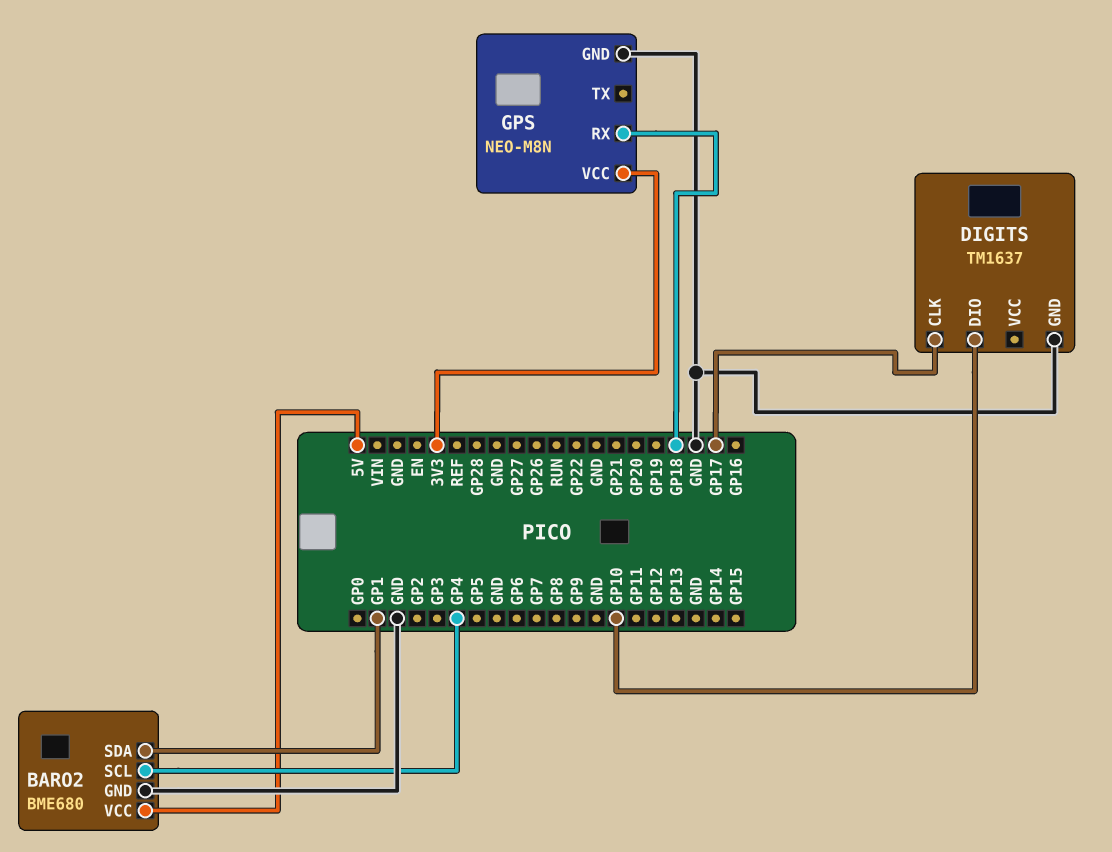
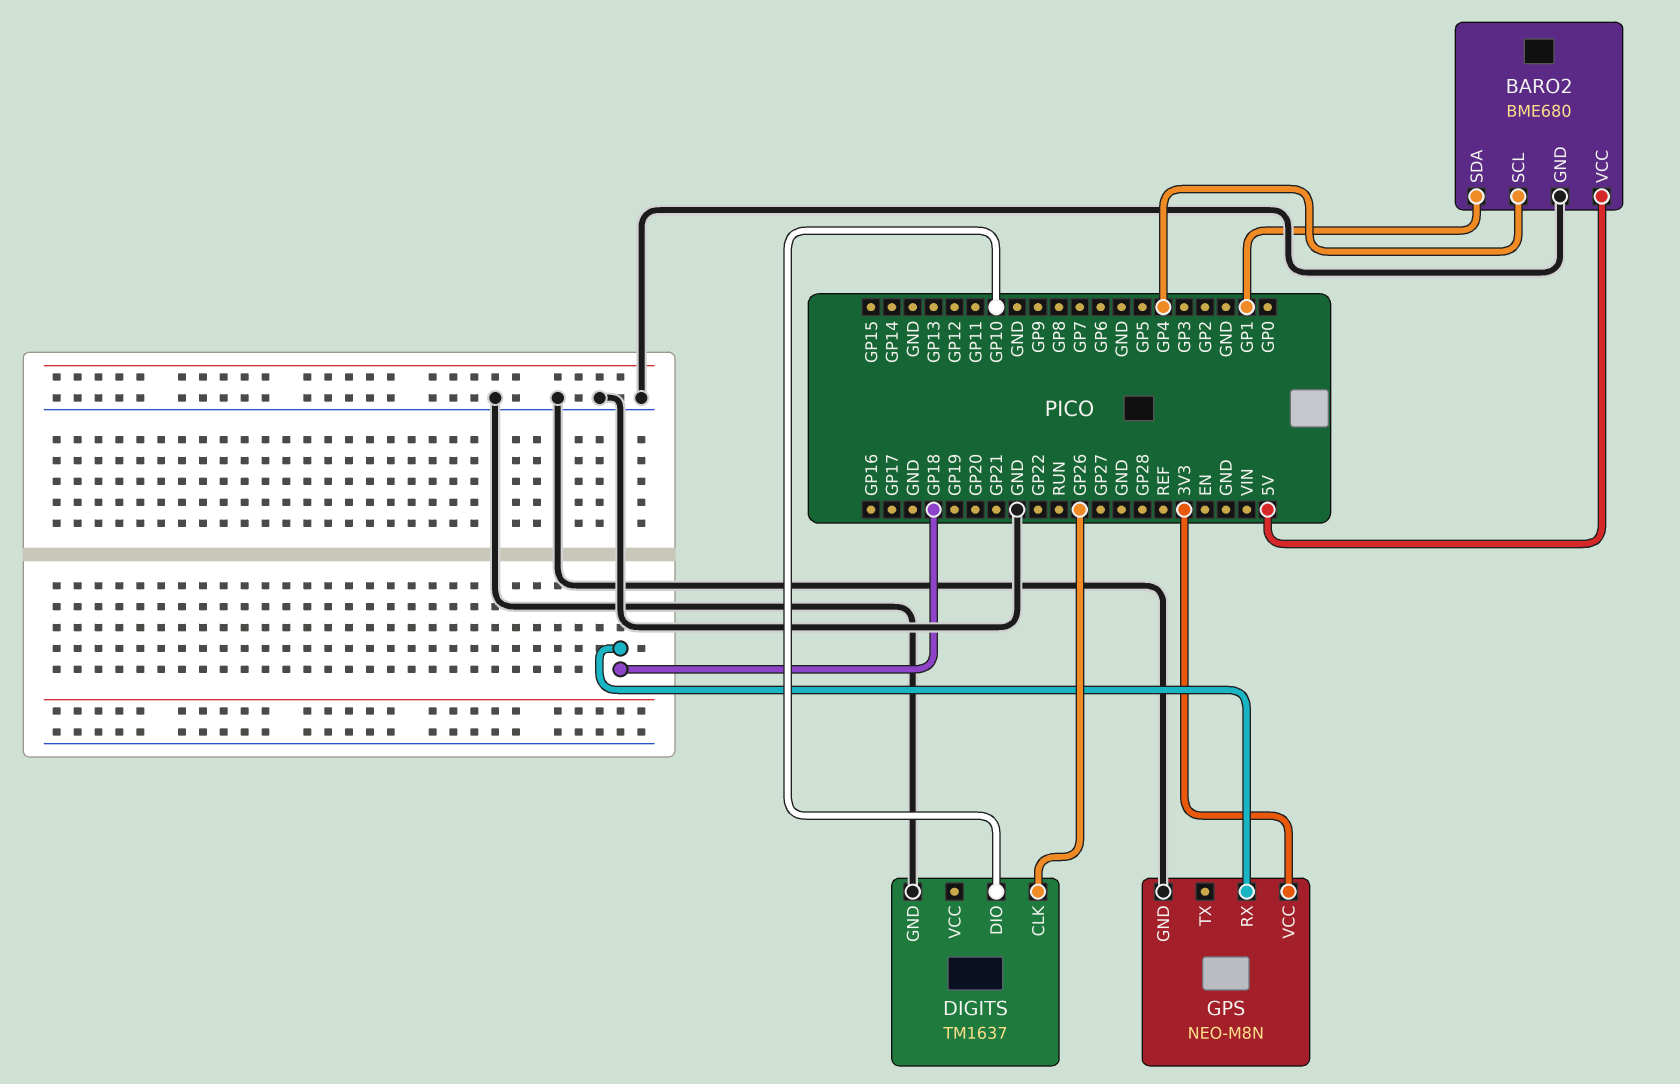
DIGITS pin CLK: GP17 -> GP26

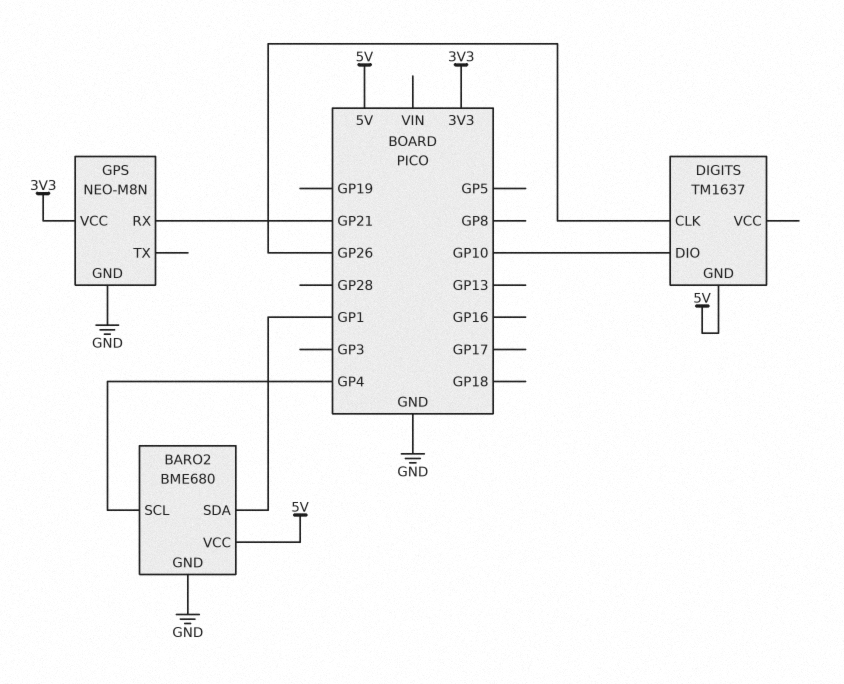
DIGITS pin GND: GND -> 5V
GPS pin RX: GP18 -> GP21

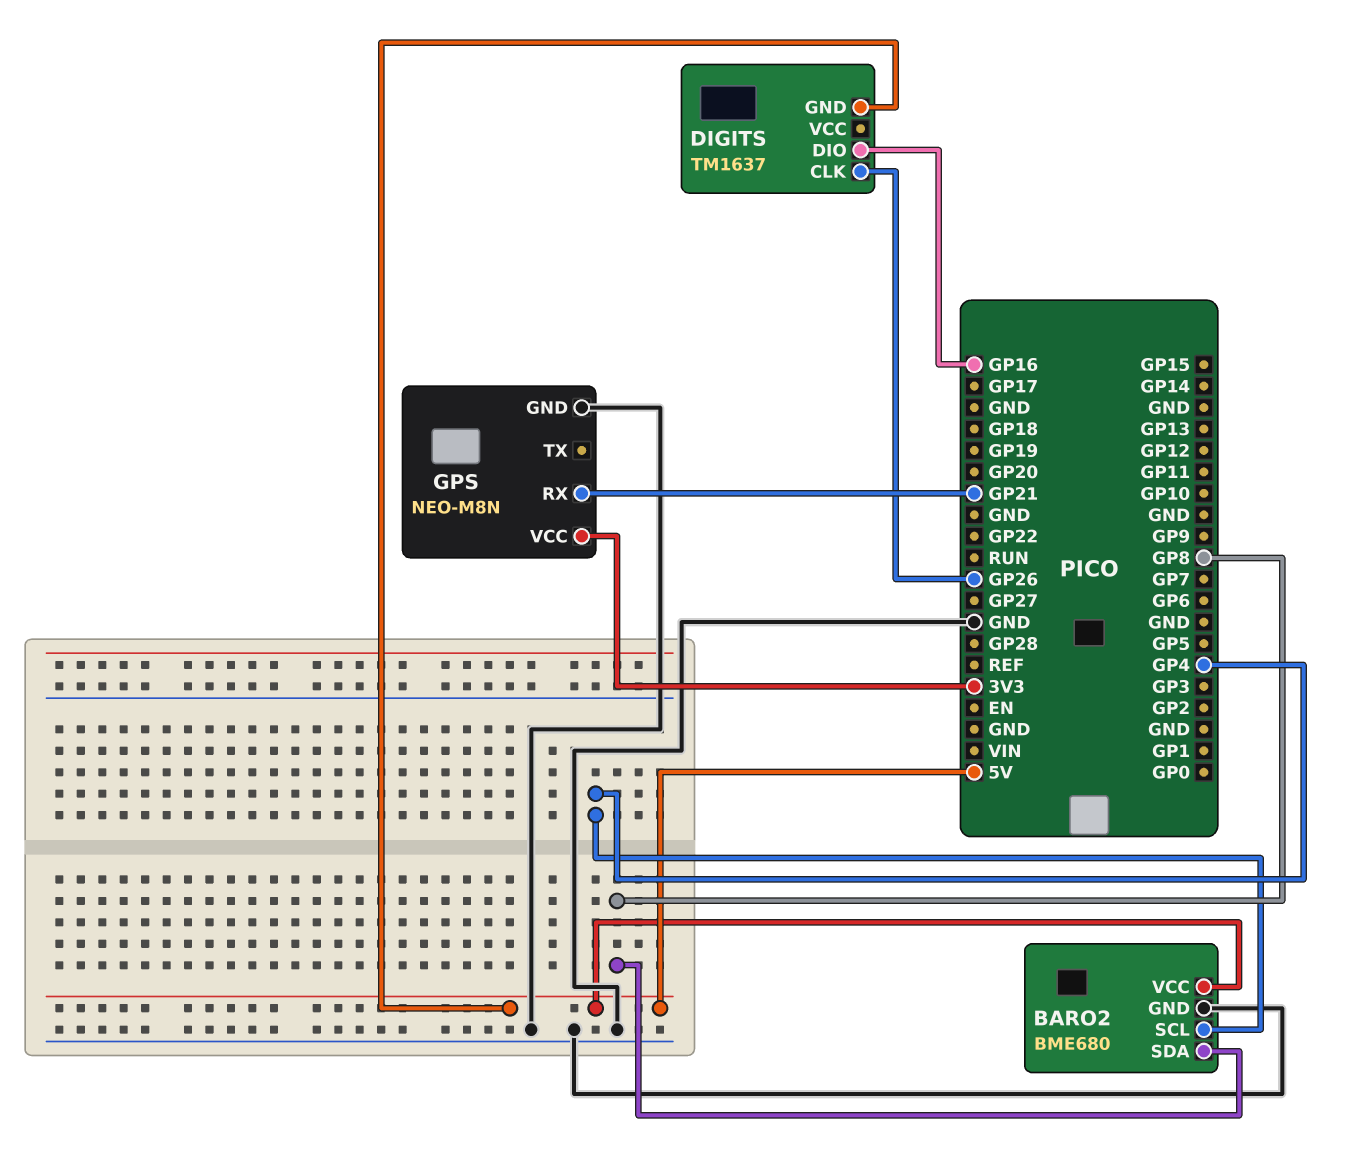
BARO2 pin SDA: GP1 -> GP8
DIGITS pin DIO: GP10 -> GP16

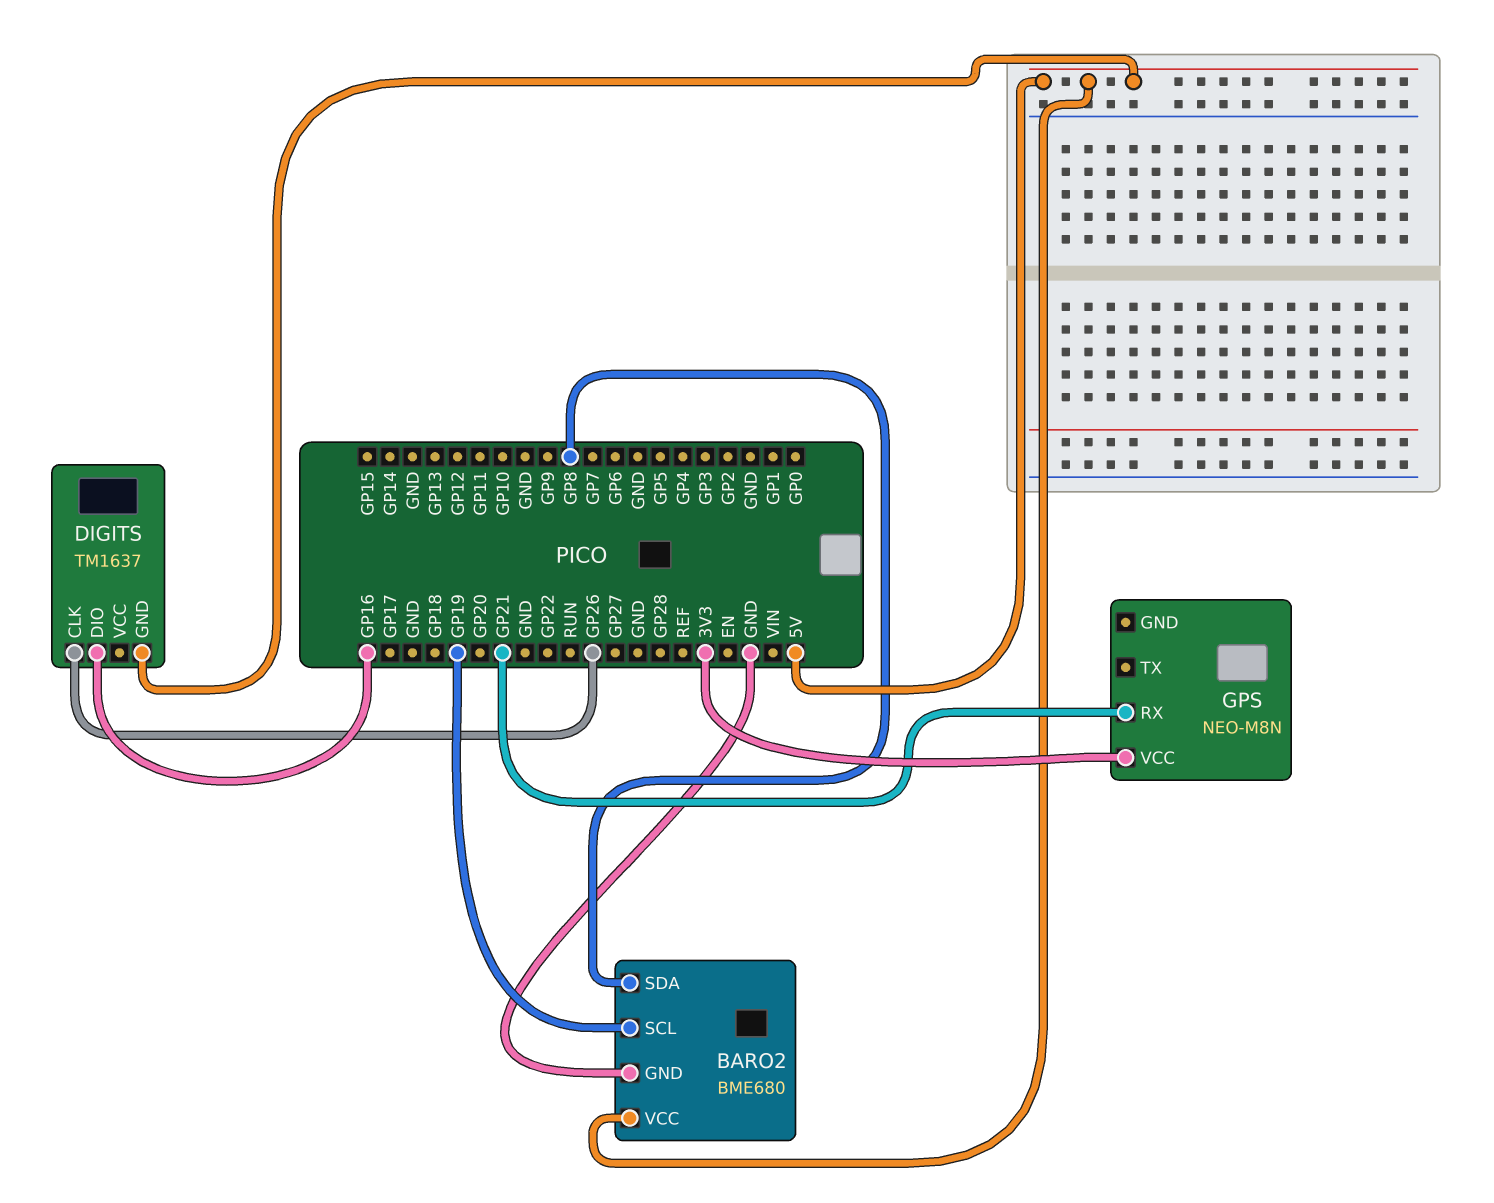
BARO2 pin SCL: GP4 -> GP19
GPS pin GND: GND -> none

